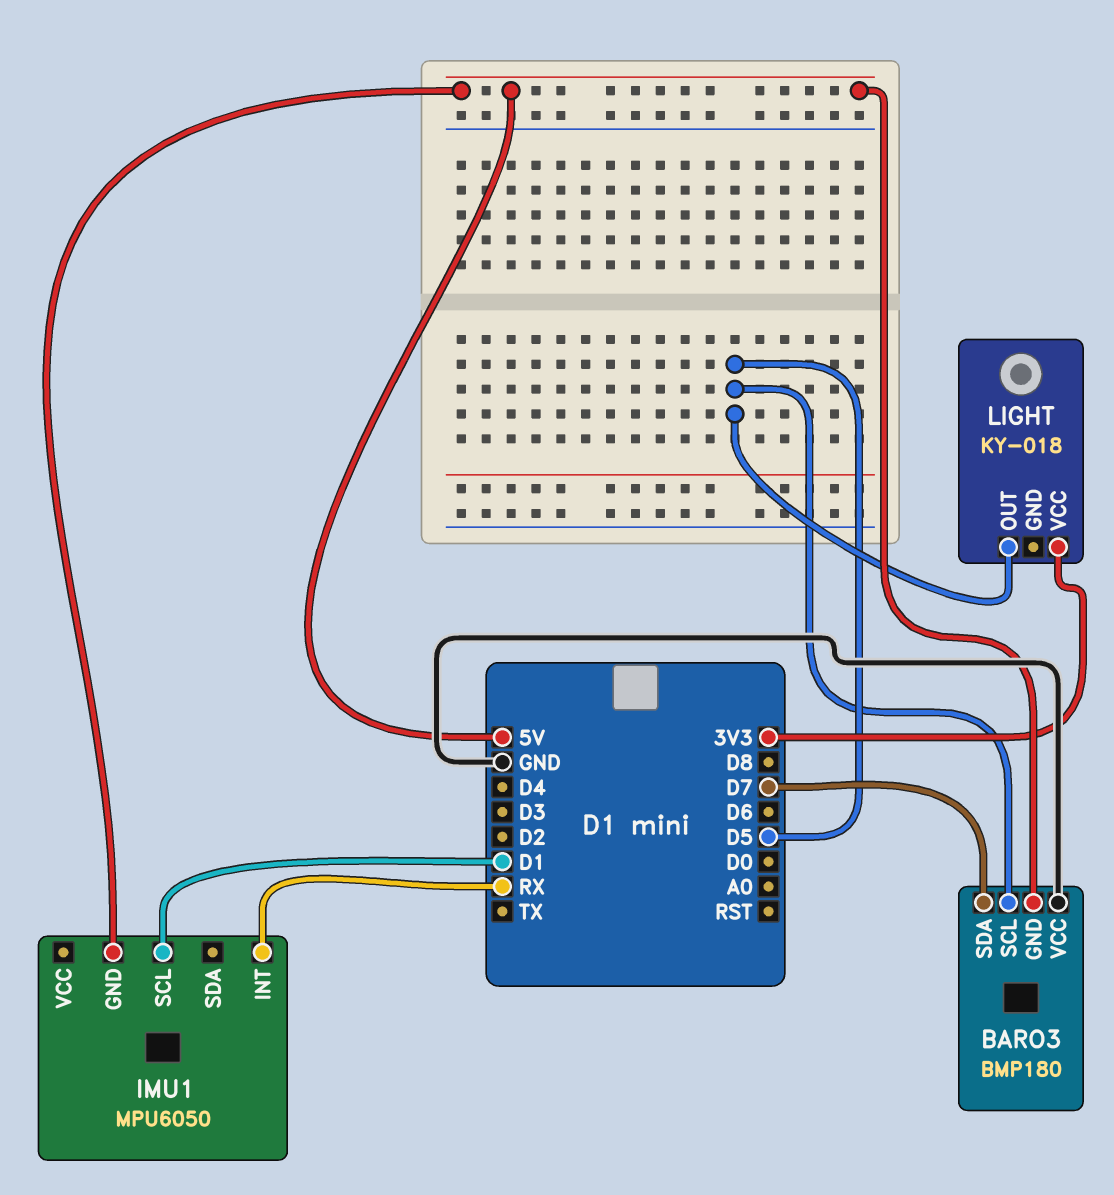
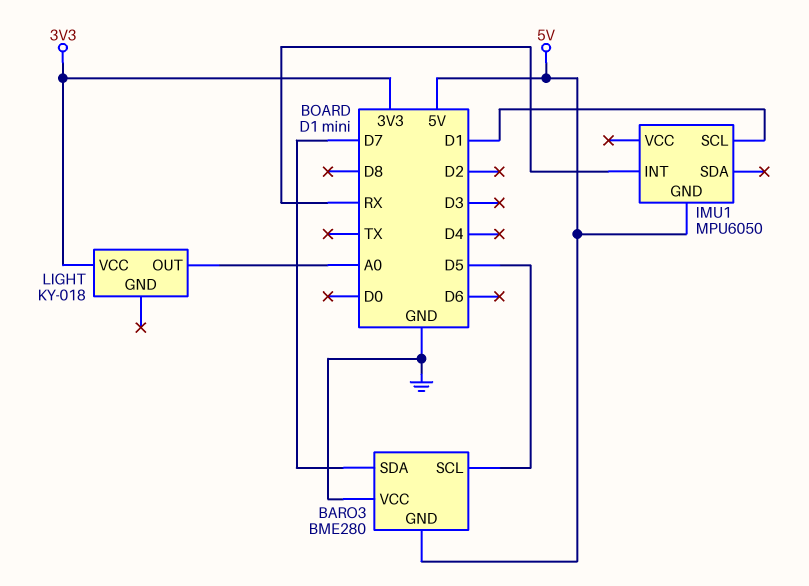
BARO3: BMP180 -> BME280
LIGHT pin OUT: D5 -> A0

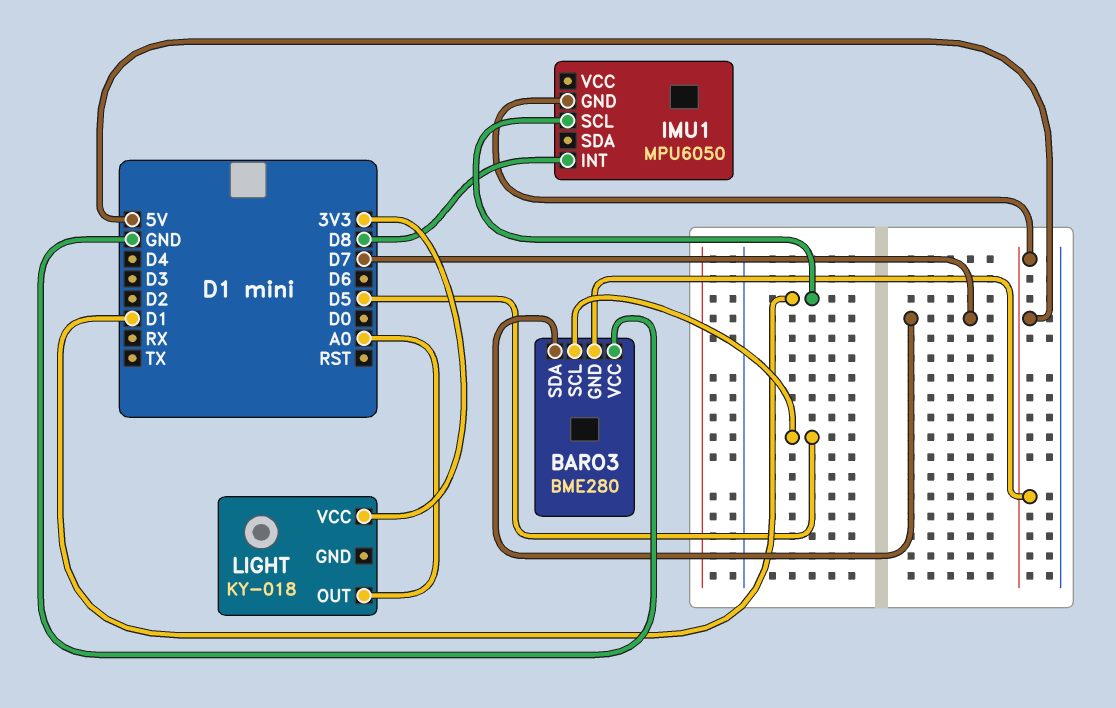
IMU1 pin INT: RX -> D8

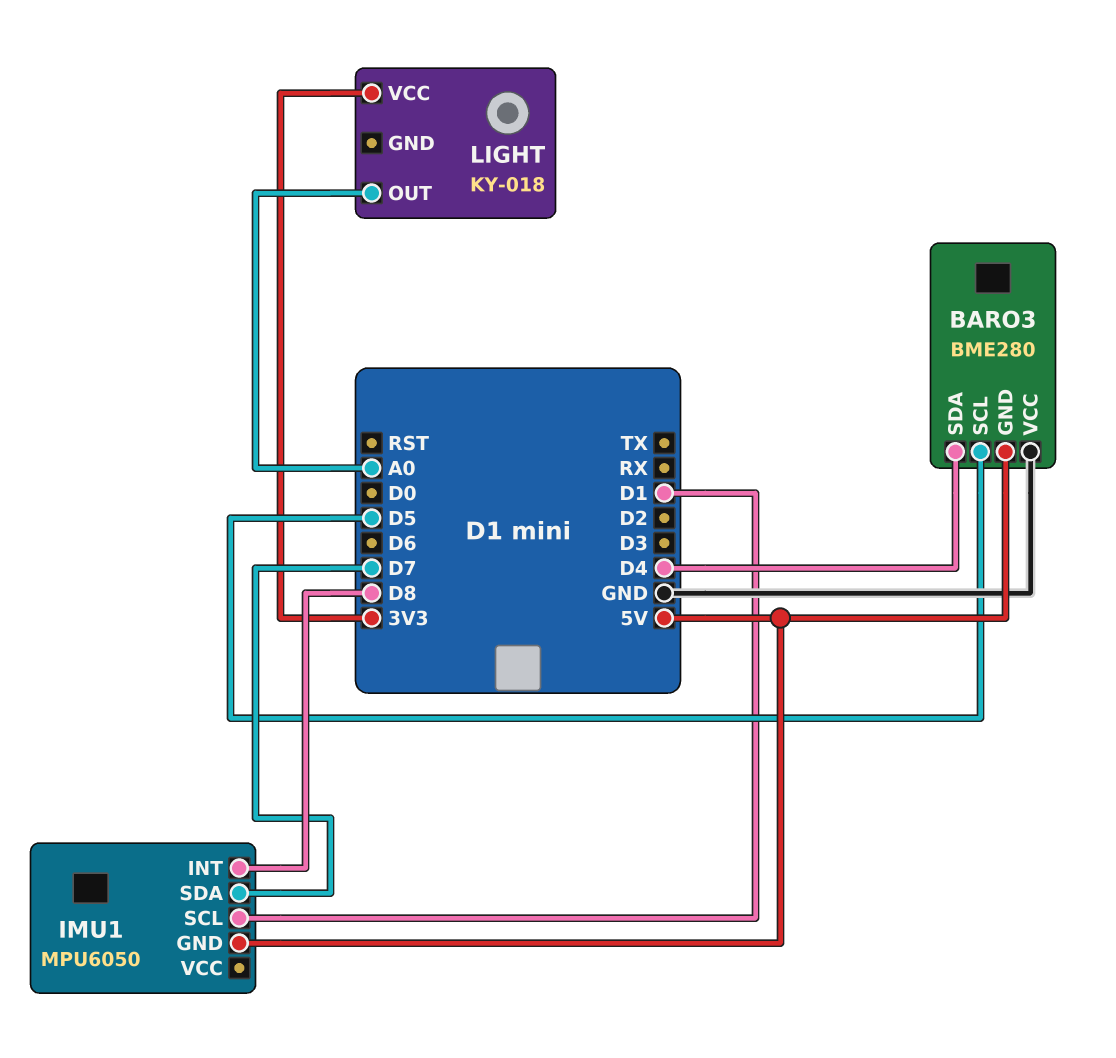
BARO3 pin SDA: D7 -> D4
IMU1 pin SDA: none -> D7

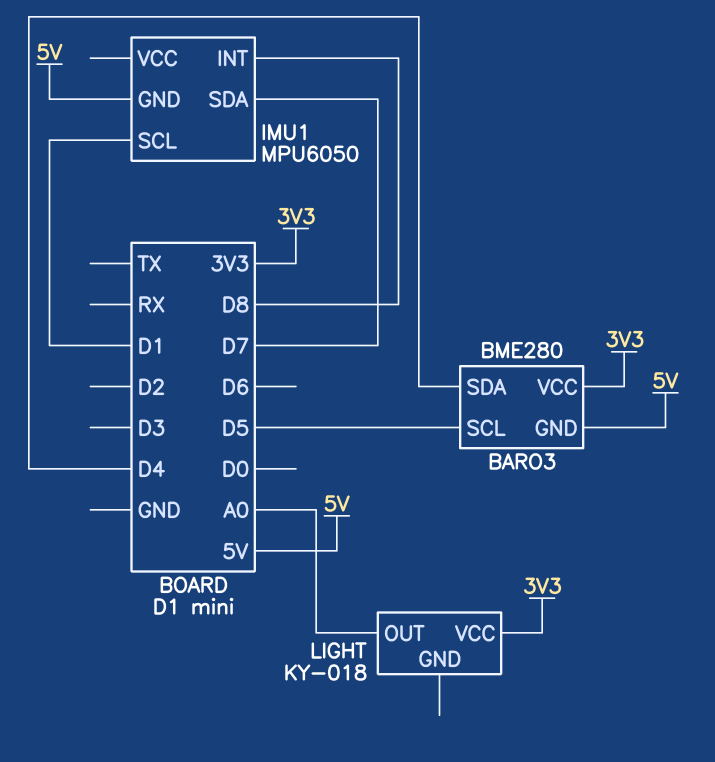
BARO3 pin VCC: GND -> 3V3

